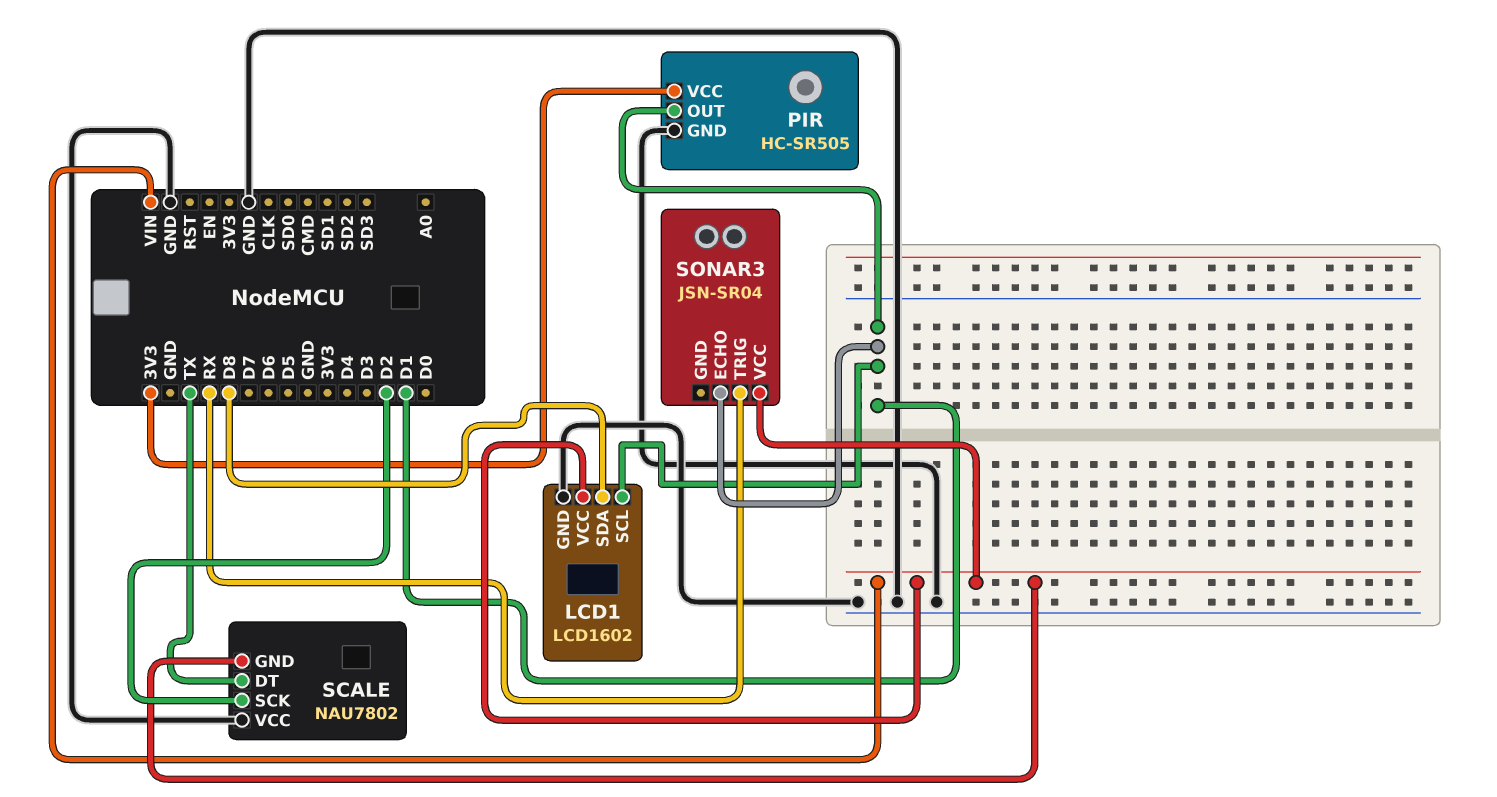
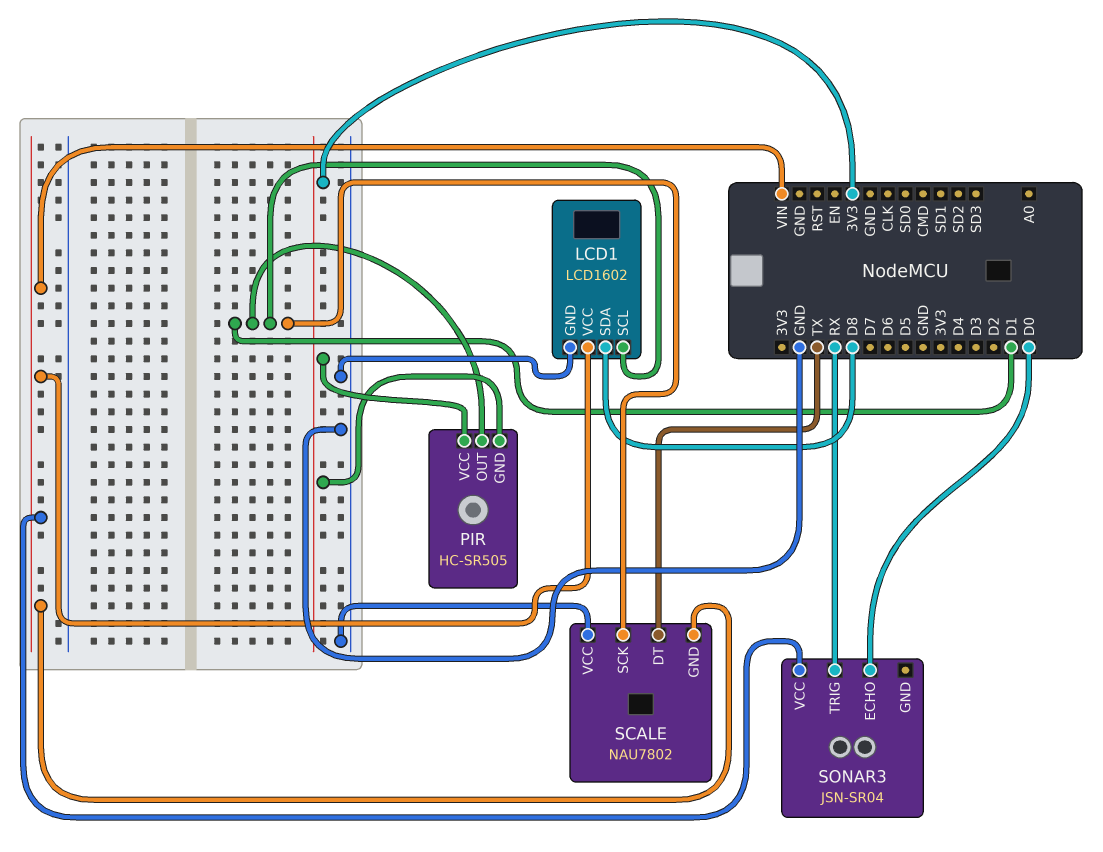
PIR pin GND: GND -> 3V3
SCALE pin SCK: D2 -> D1
SONAR3 pin ECHO: D1 -> D0

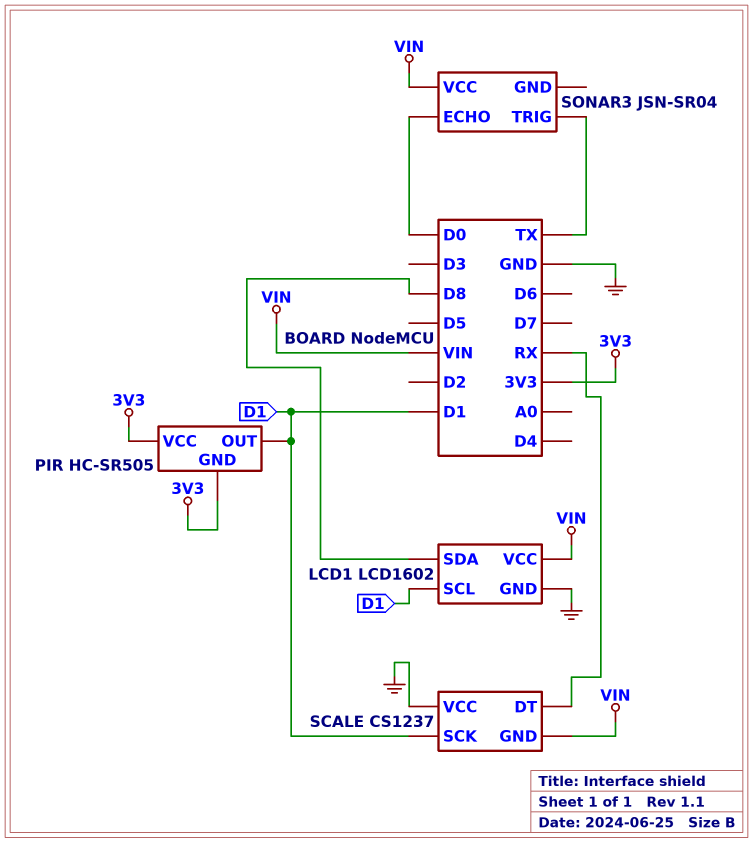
SCALE: NAU7802 -> CS1237
SCALE pin DT: TX -> RX
SONAR3 pin TRIG: RX -> TX

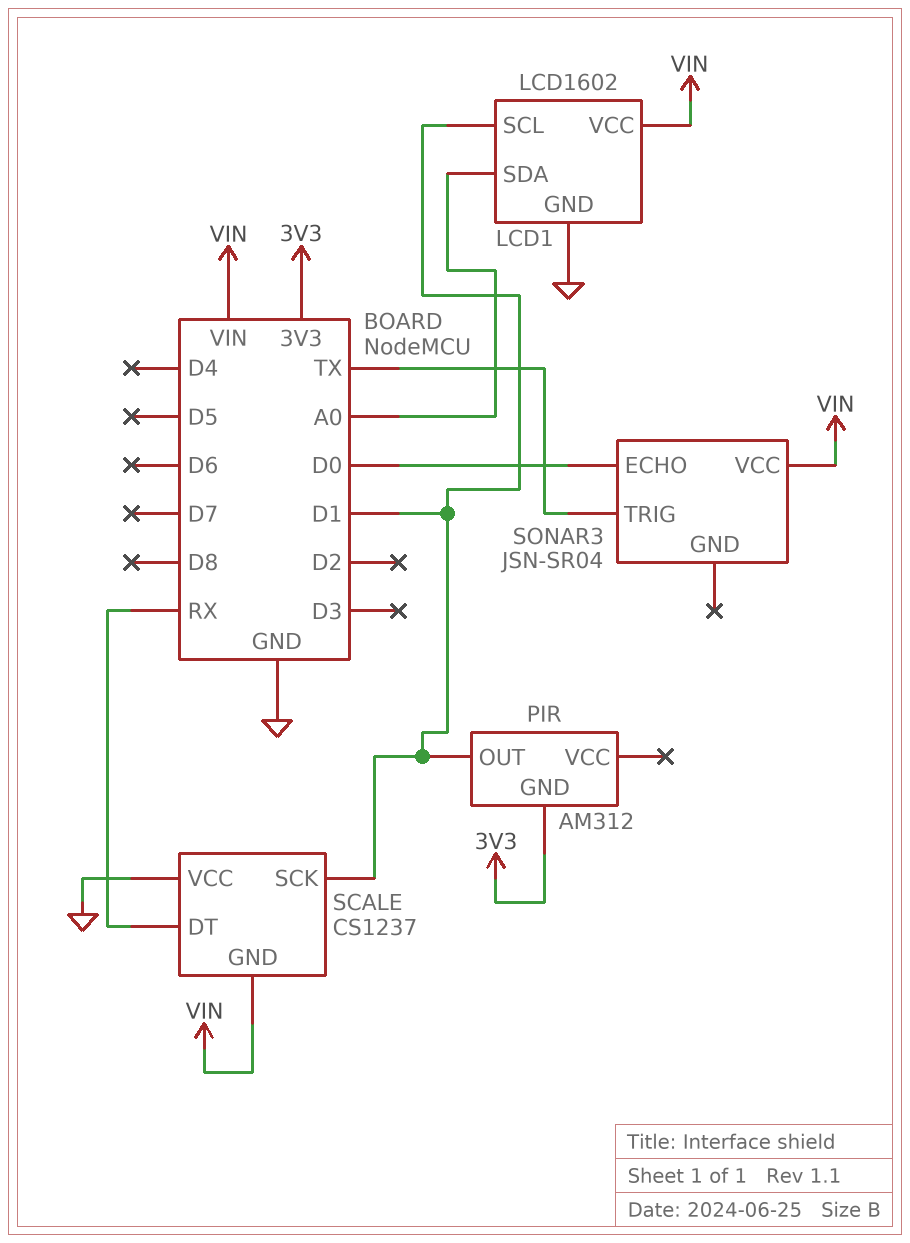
LCD1 pin SDA: D8 -> A0
PIR: HC-SR505 -> AM312
PIR pin VCC: 3V3 -> none

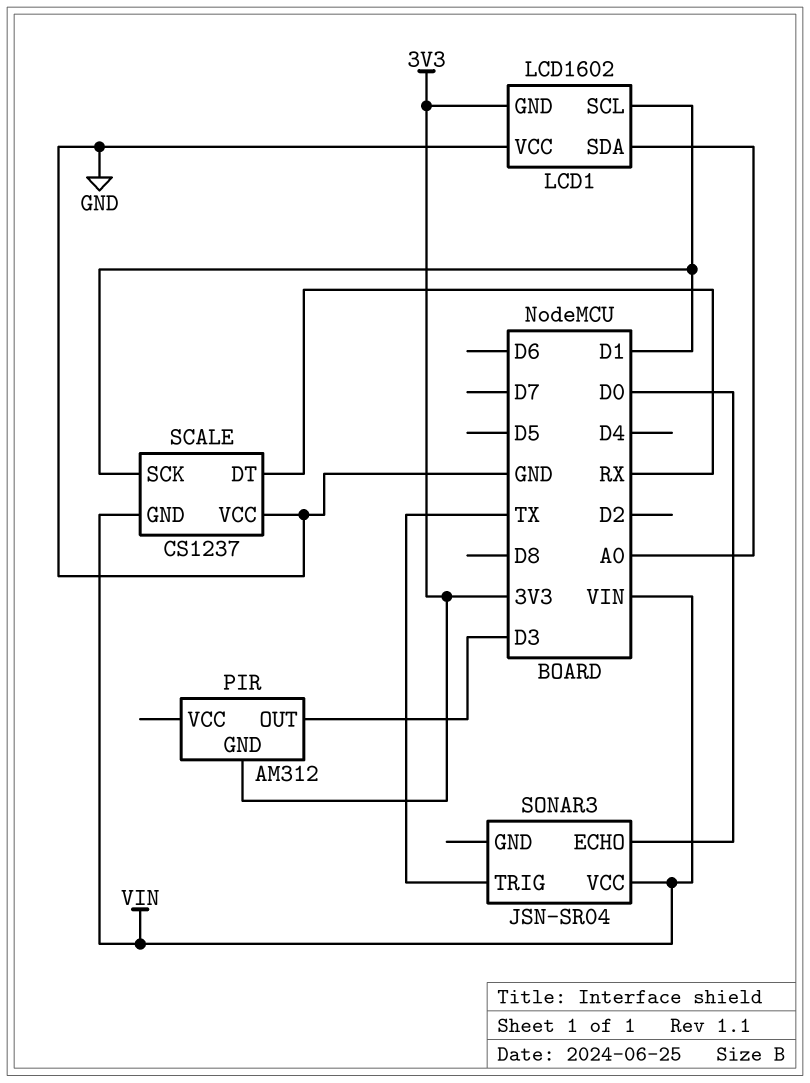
LCD1 pin GND: GND -> 3V3
LCD1 pin VCC: VIN -> GND
PIR pin OUT: D1 -> D3

